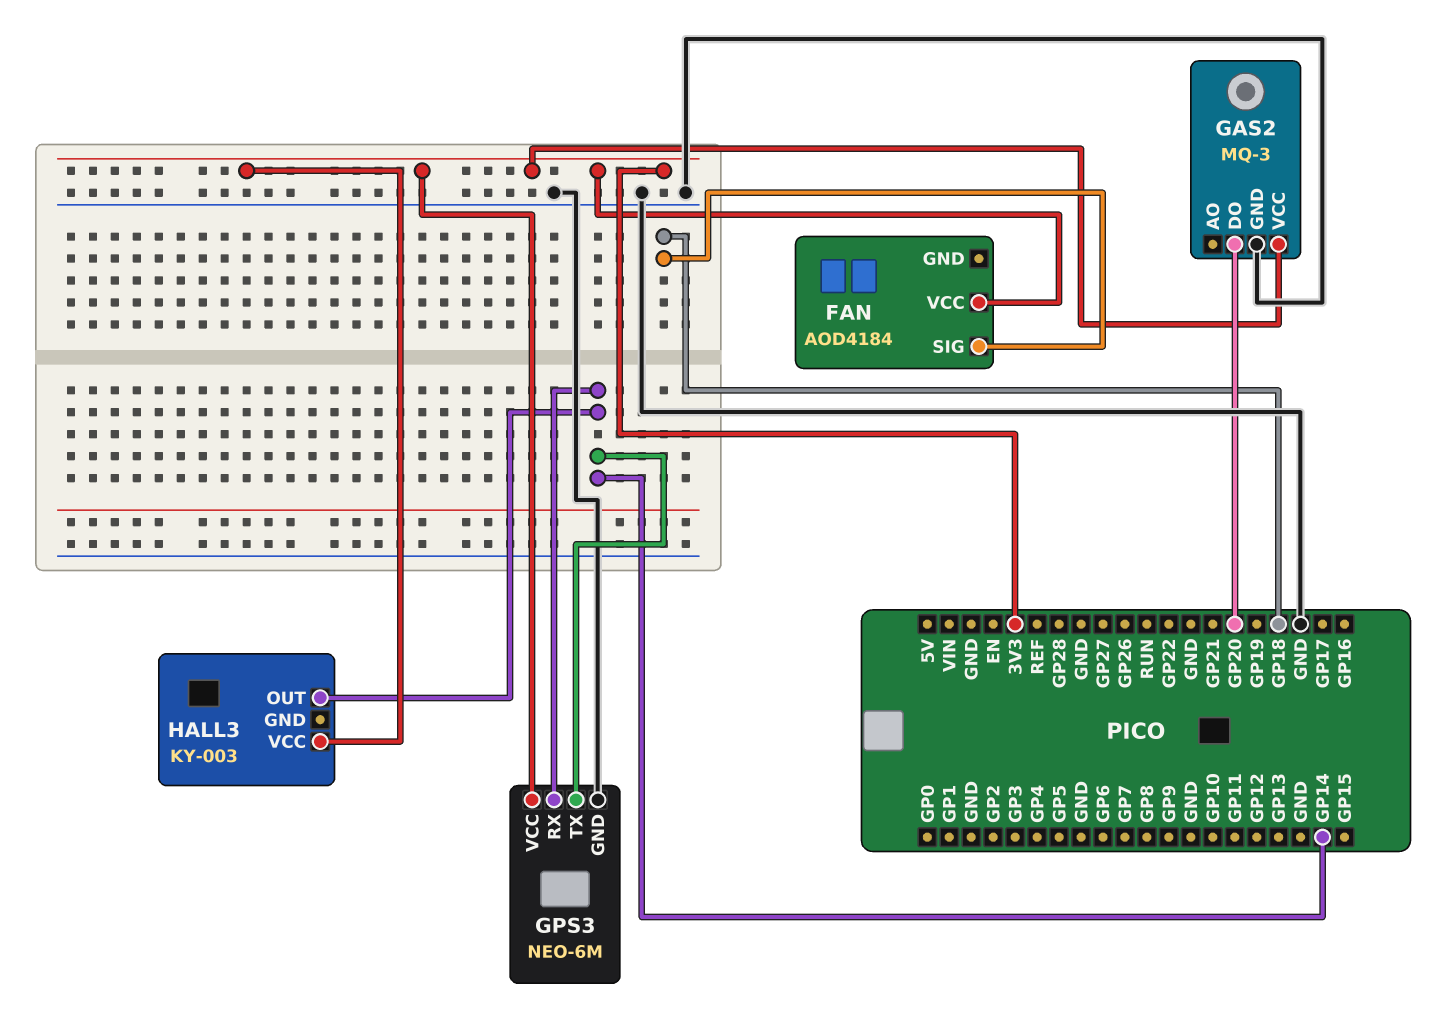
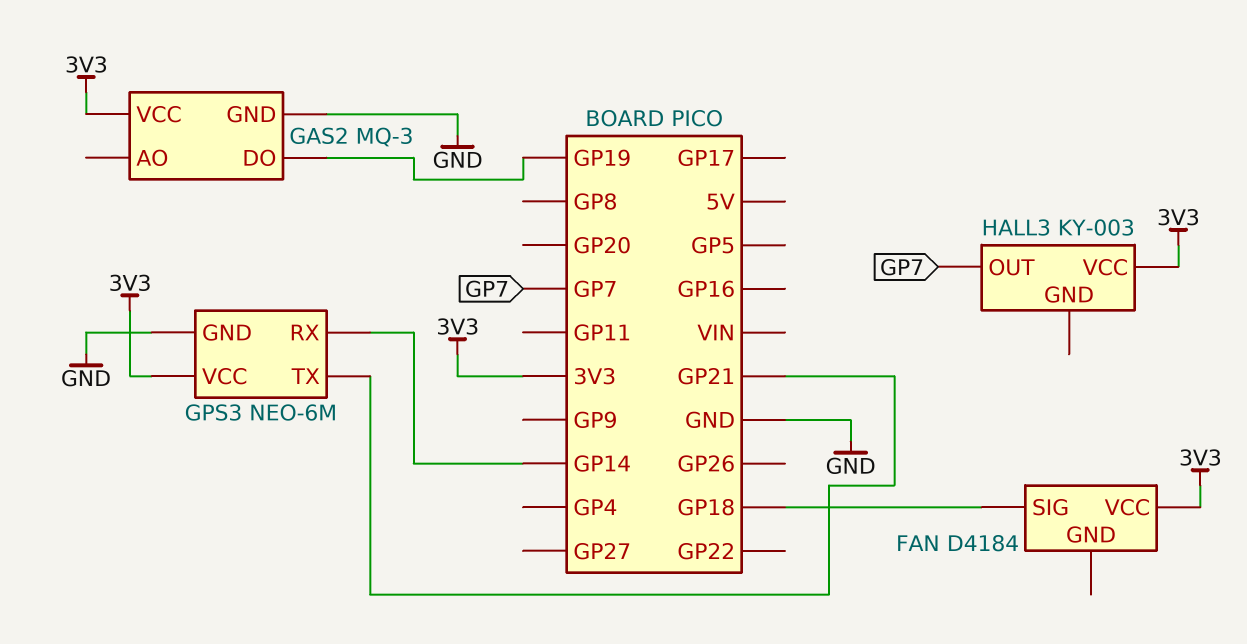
FAN: AOD4184 -> D4184
GAS2 pin DO: GP20 -> GP19
GPS3 pin TX: GP14 -> GP21
HALL3 pin OUT: GP14 -> GP7

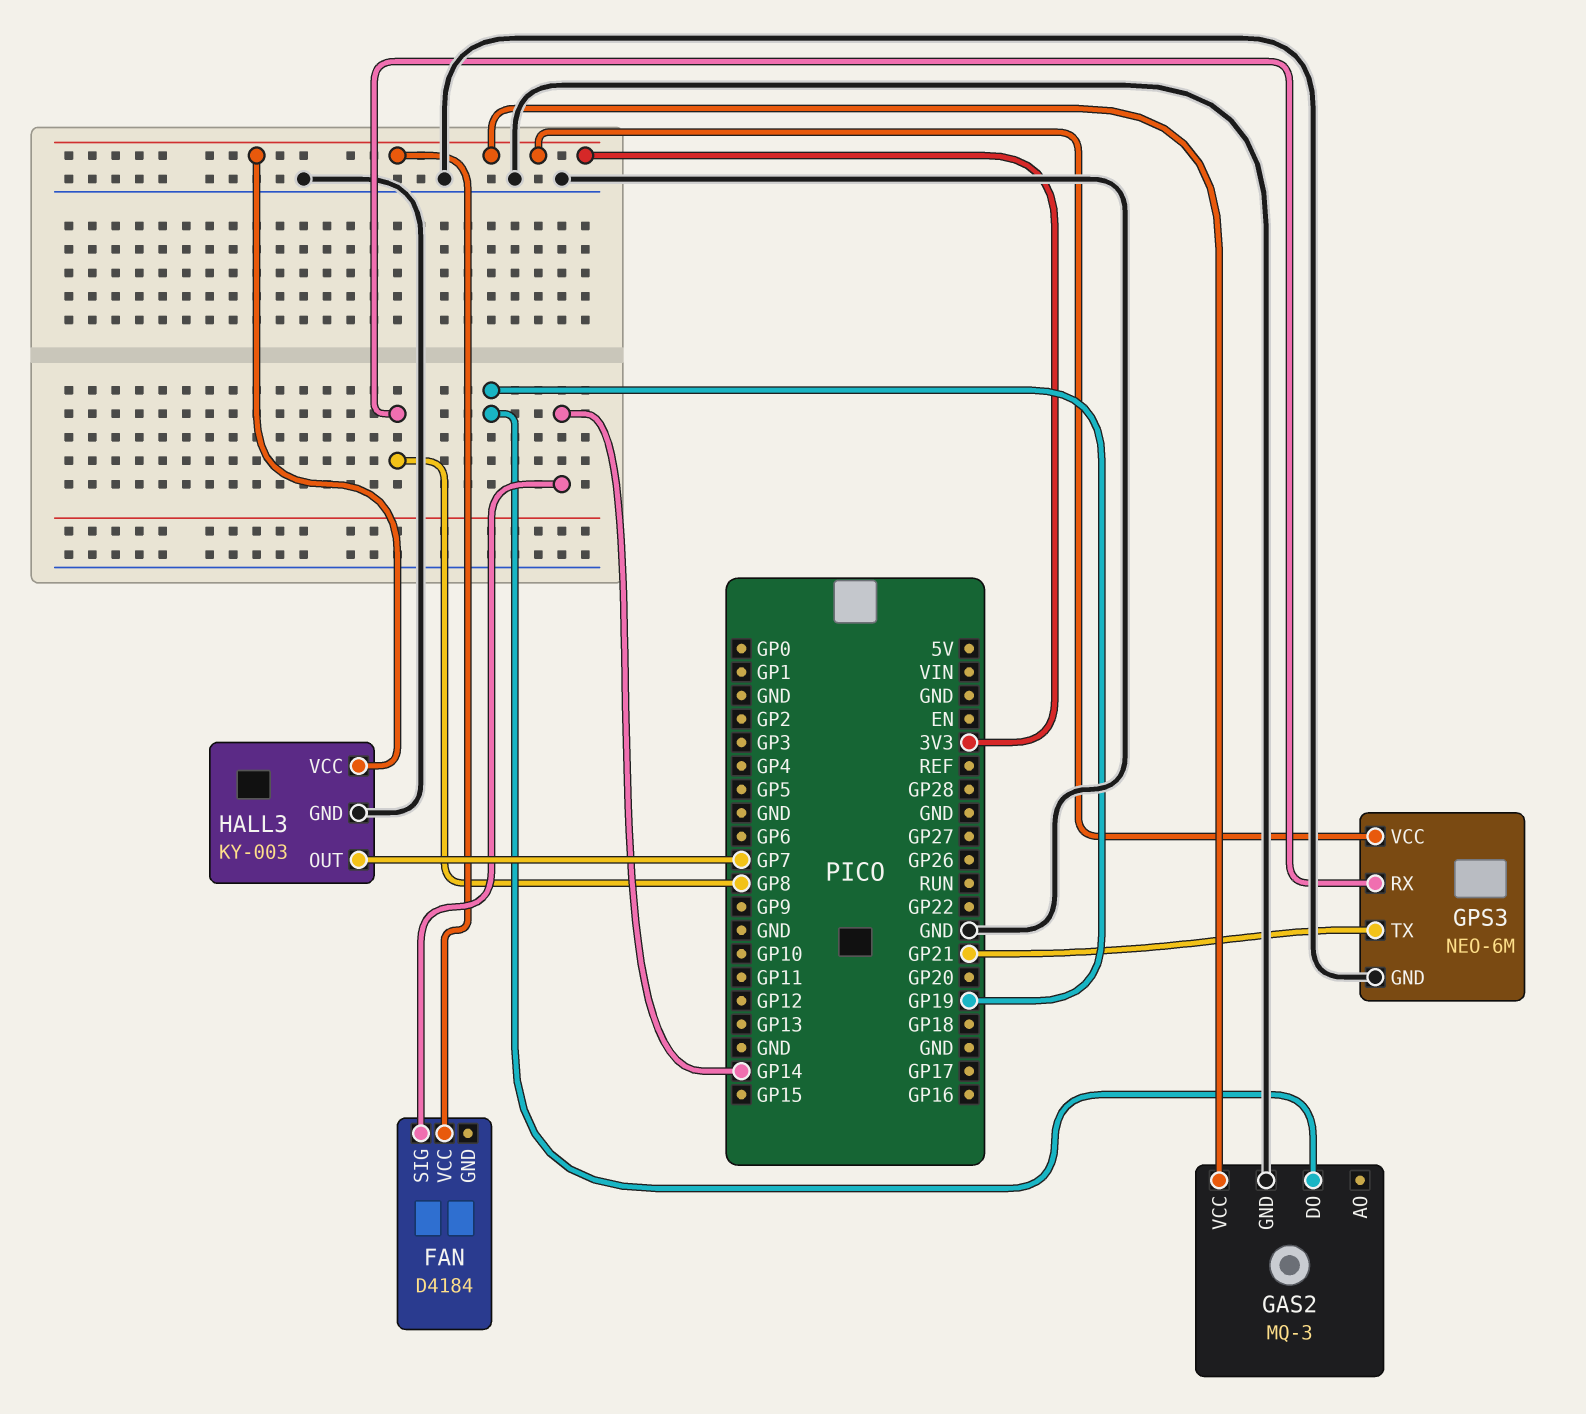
FAN pin SIG: GP18 -> GP14
GPS3 pin RX: GP14 -> GP8
HALL3 pin GND: none -> GND

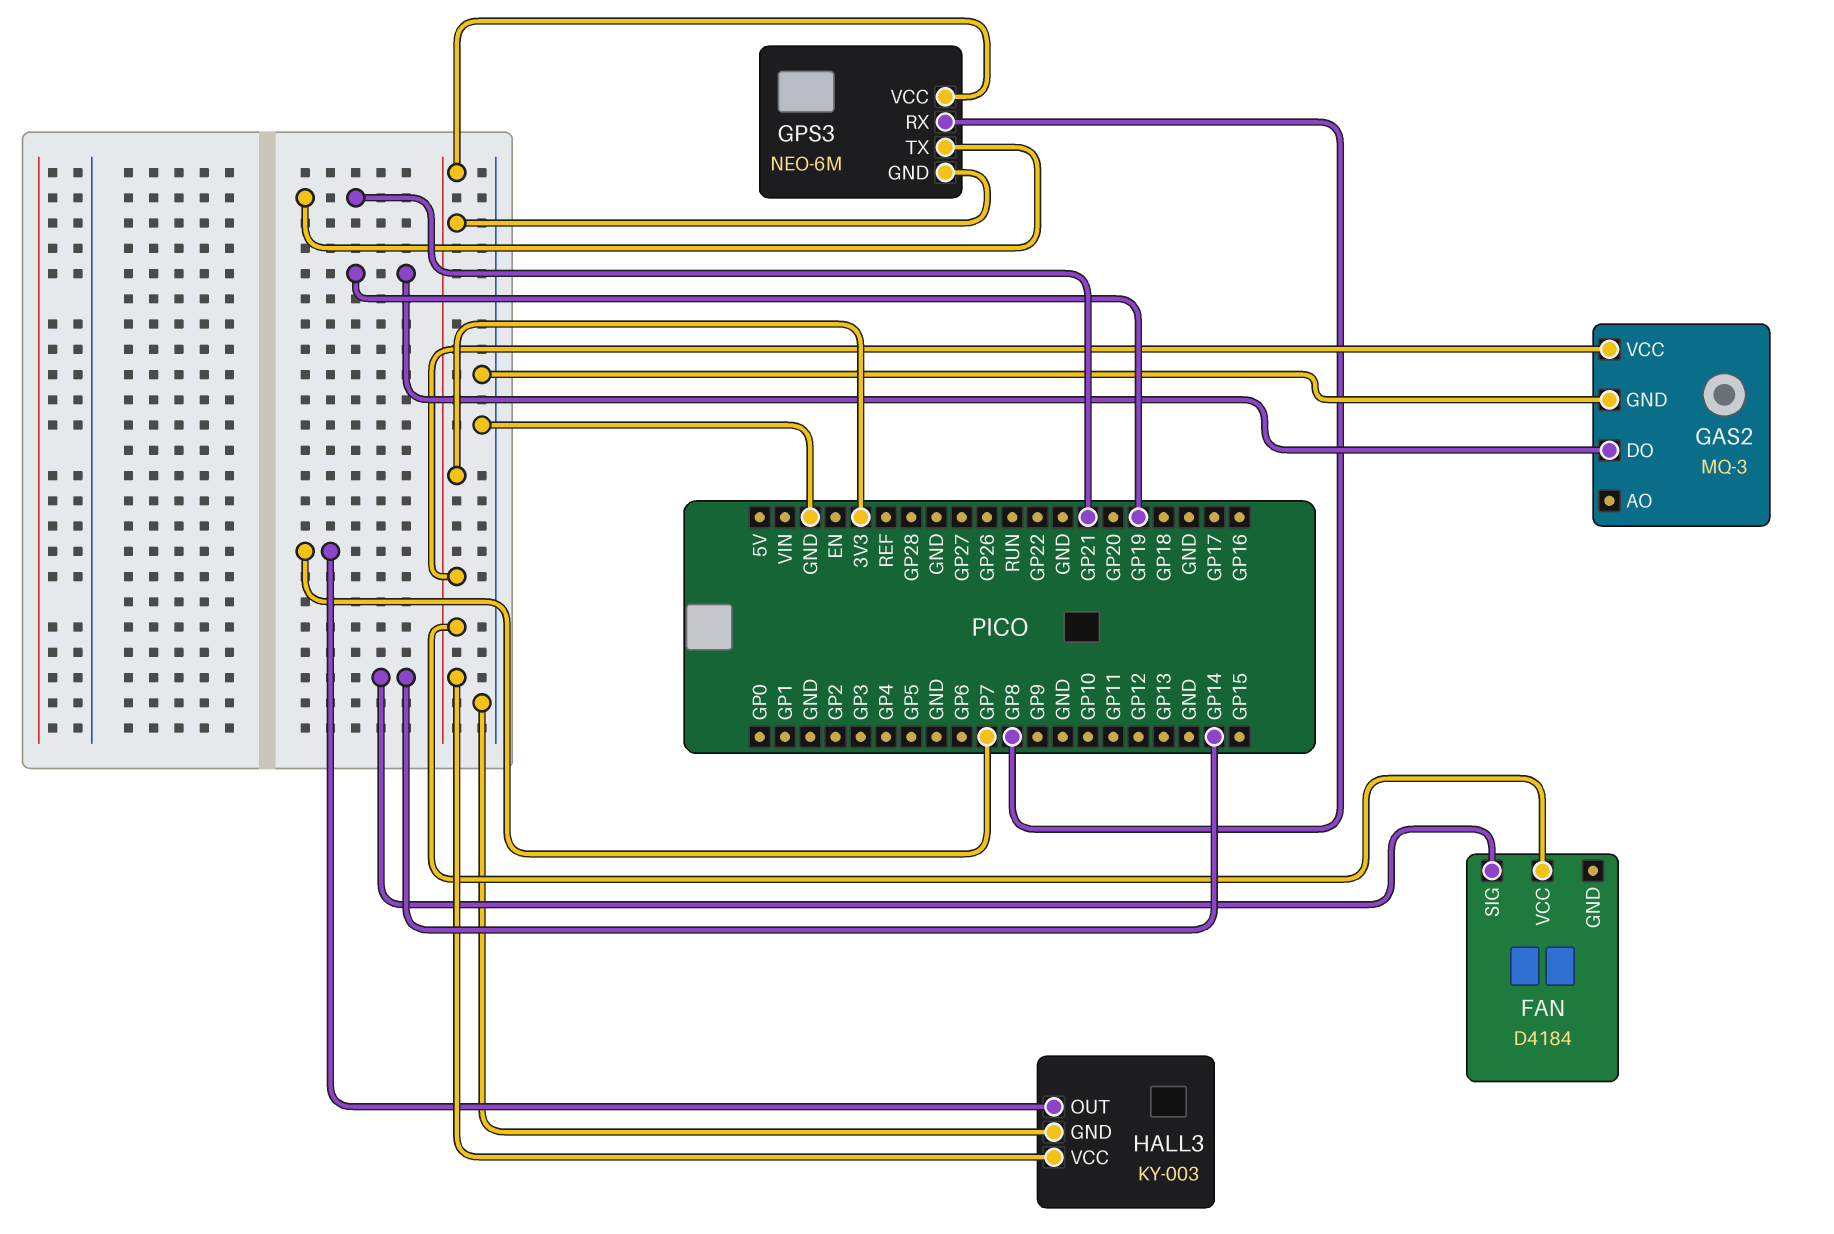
GPS3 pin GND: GND -> 3V3

